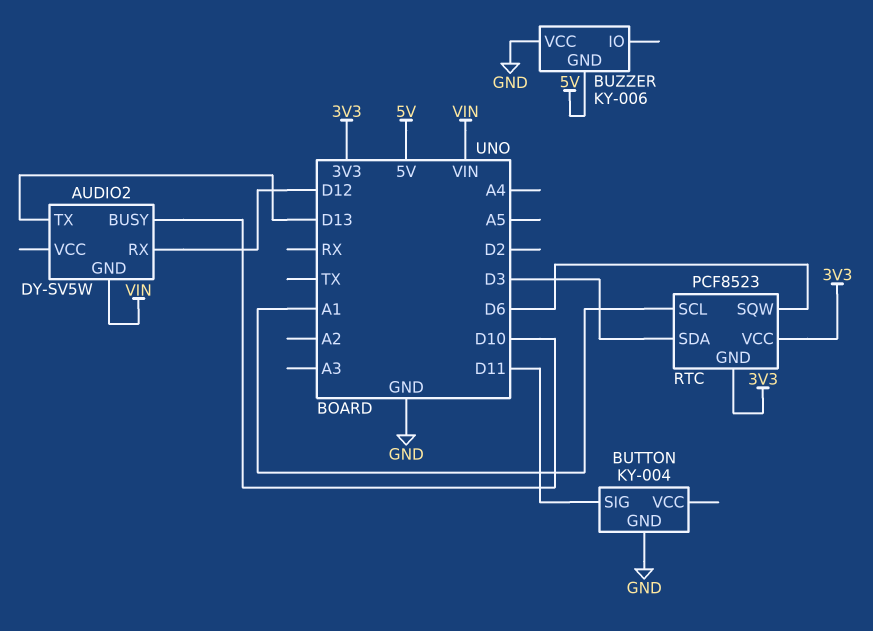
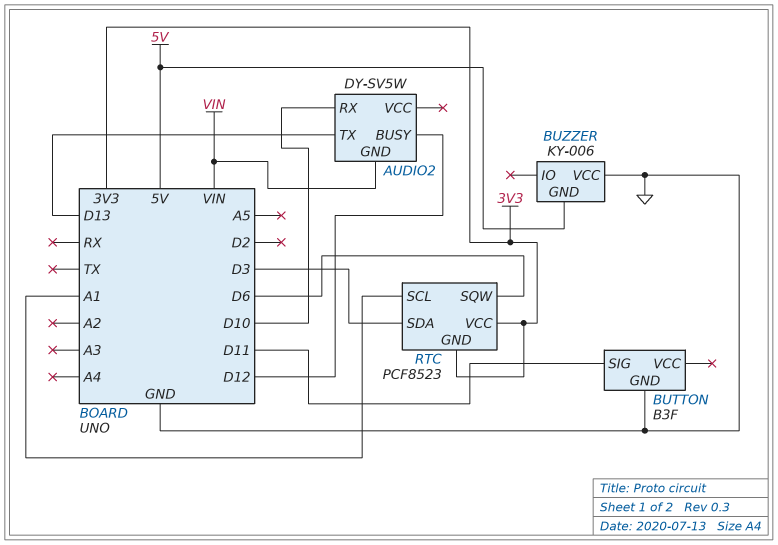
AUDIO2 pin BUSY: D10 -> D12
AUDIO2 pin RX: D12 -> D10
BUTTON: KY-004 -> B3F

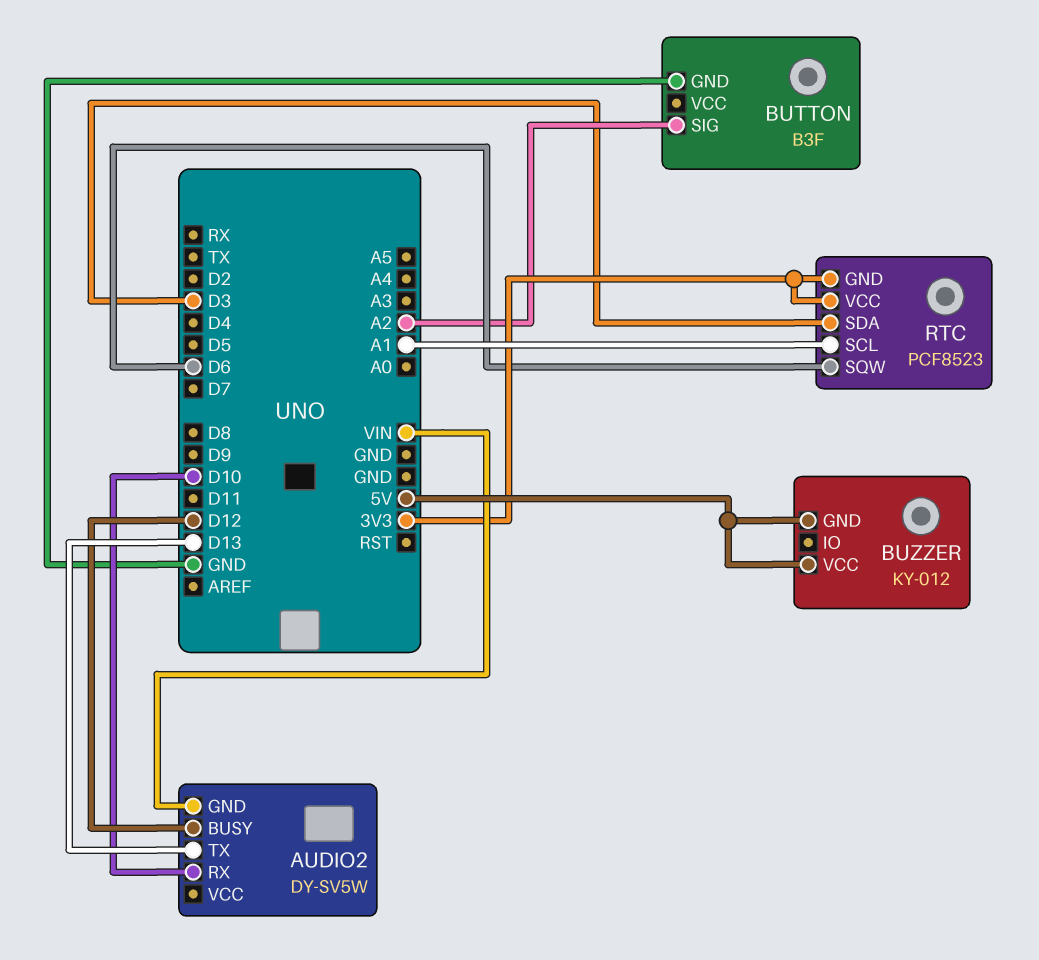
BUTTON pin SIG: D11 -> A2
BUZZER: KY-006 -> KY-012
BUZZER pin VCC: GND -> 5V

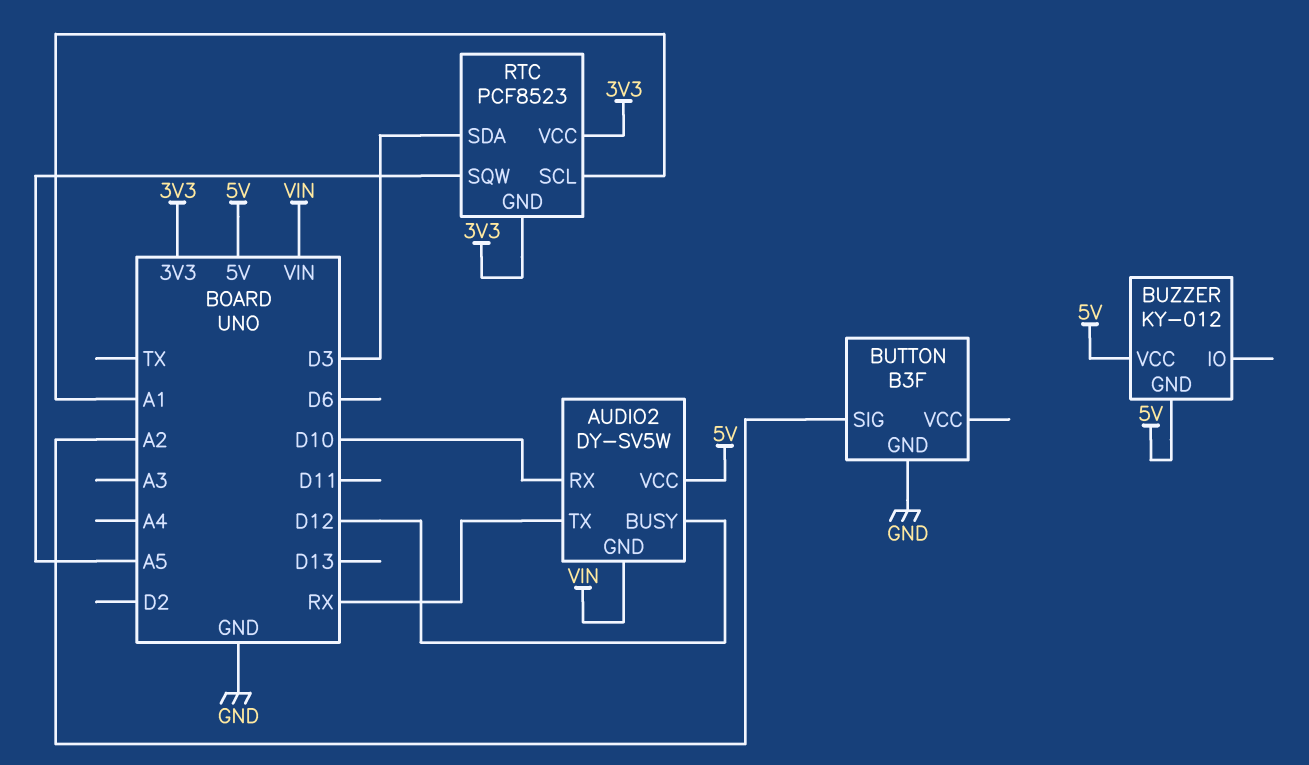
AUDIO2 pin TX: D13 -> RX
AUDIO2 pin VCC: none -> 5V
RTC pin SQW: D6 -> A5

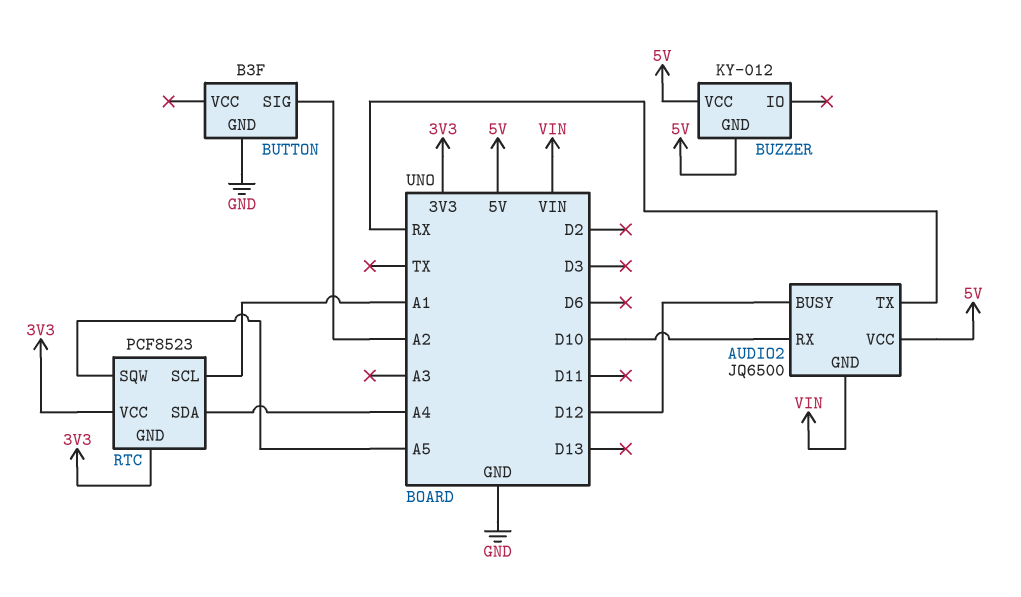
AUDIO2: DY-SV5W -> JQ6500
RTC pin SDA: D3 -> A4

